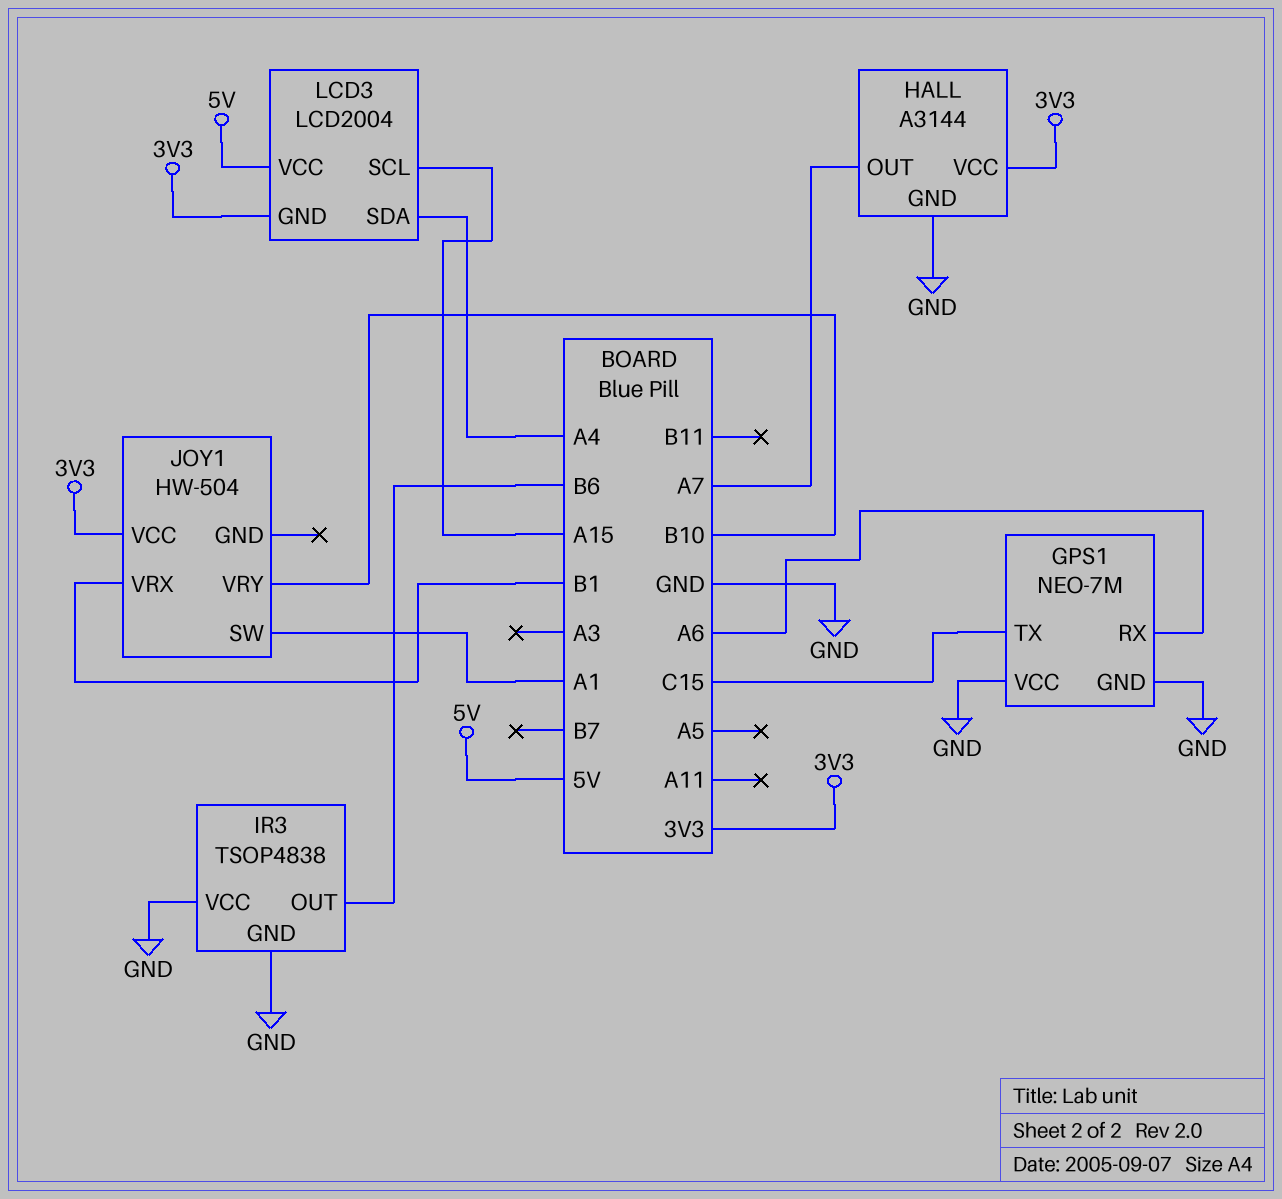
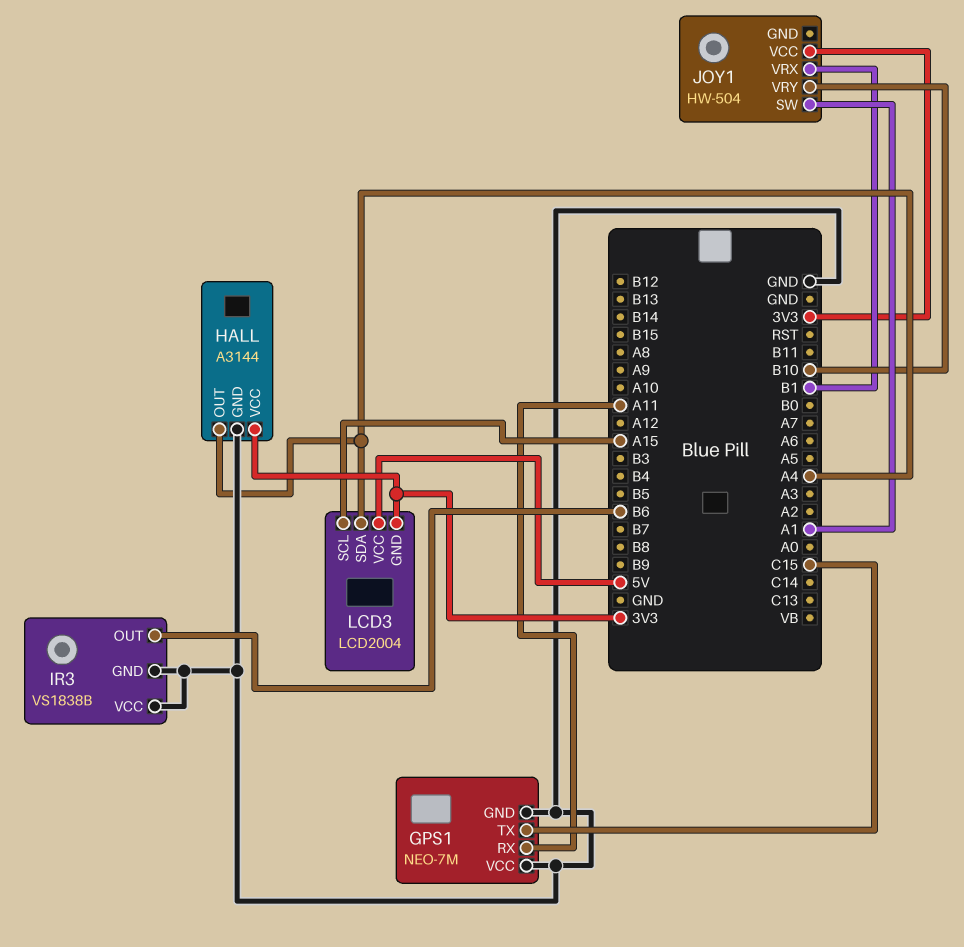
GPS1 pin RX: A6 -> A11
HALL pin OUT: A7 -> A4
IR3: TSOP4838 -> VS1838B

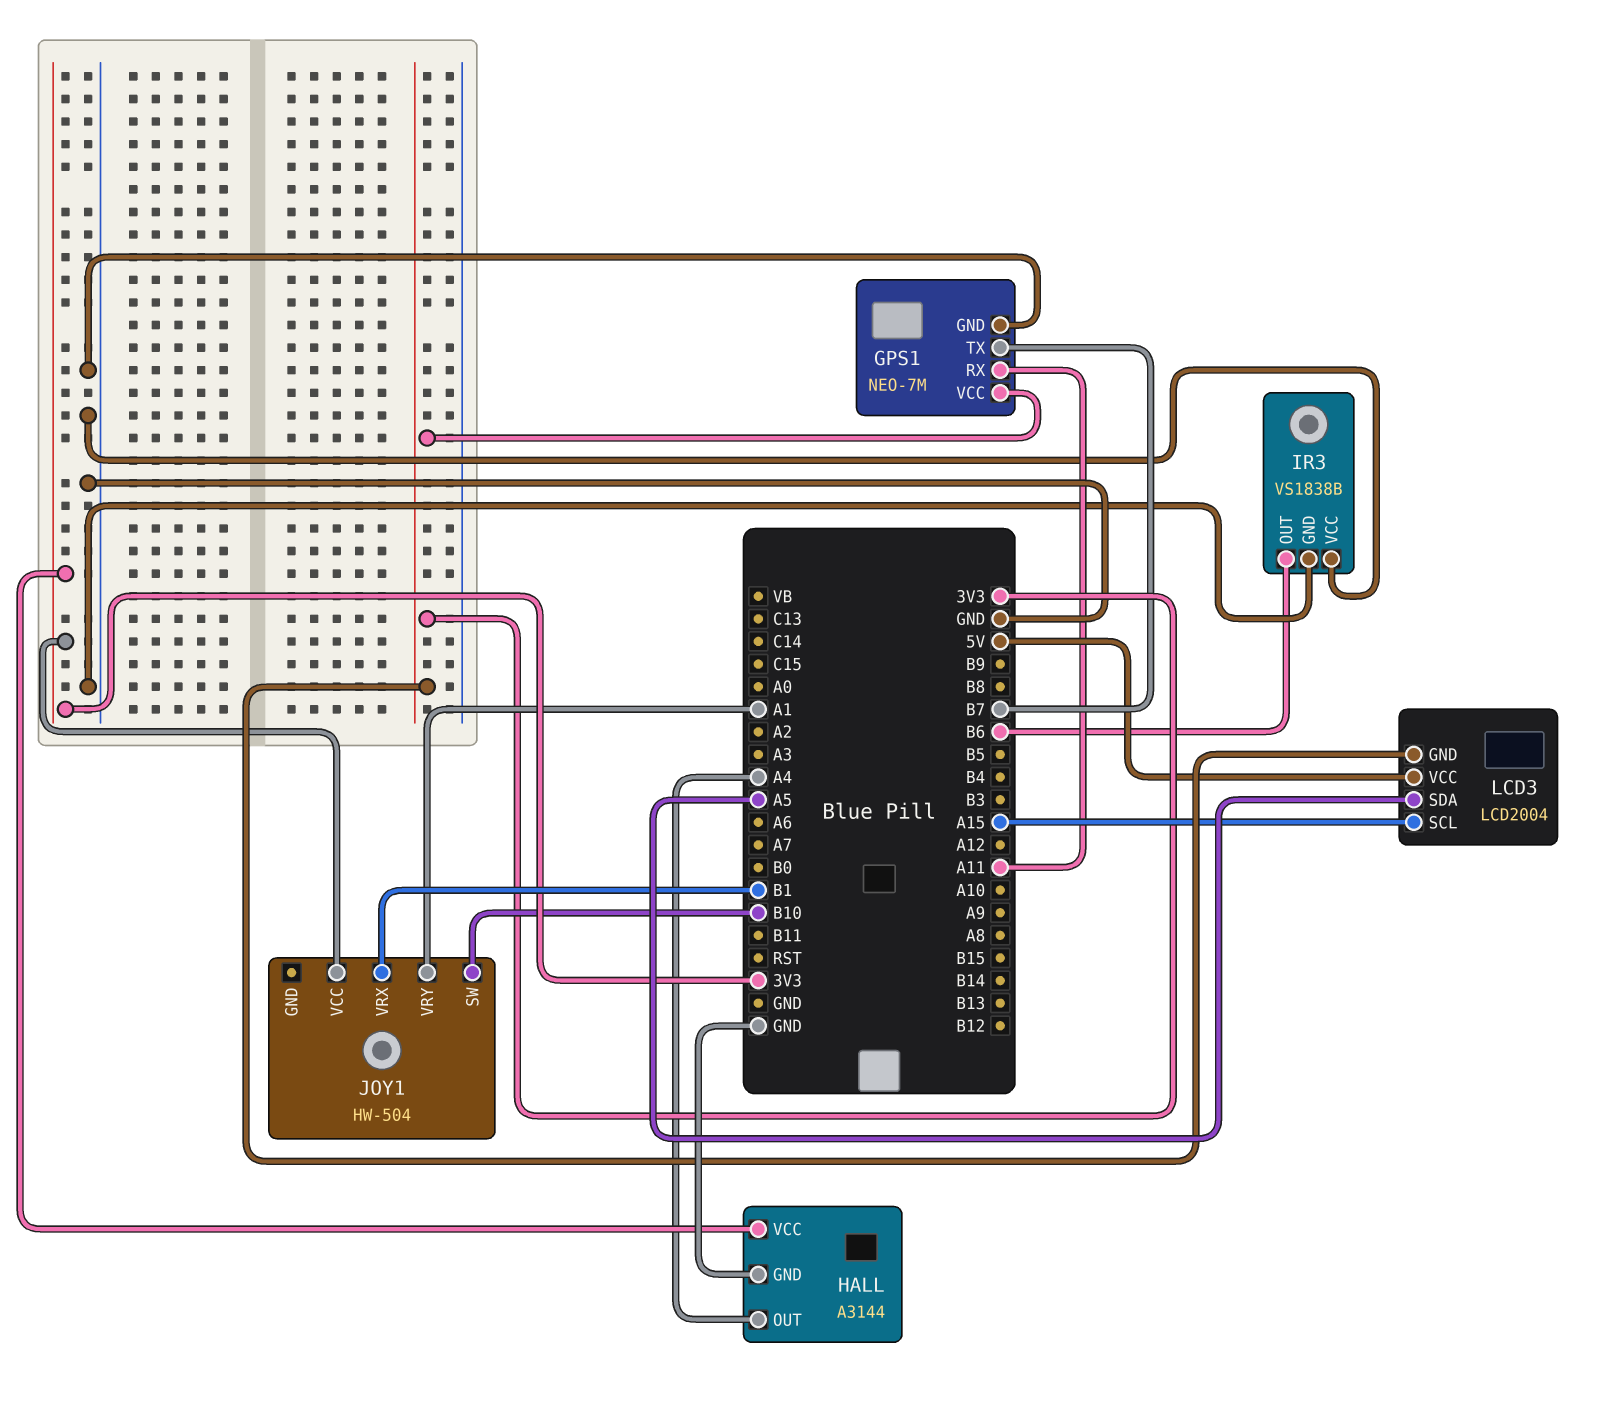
GPS1 pin TX: C15 -> B7
GPS1 pin VCC: GND -> 3V3
JOY1 pin SW: A1 -> B10
JOY1 pin VRY: B10 -> A1
LCD3 pin SDA: A4 -> A5

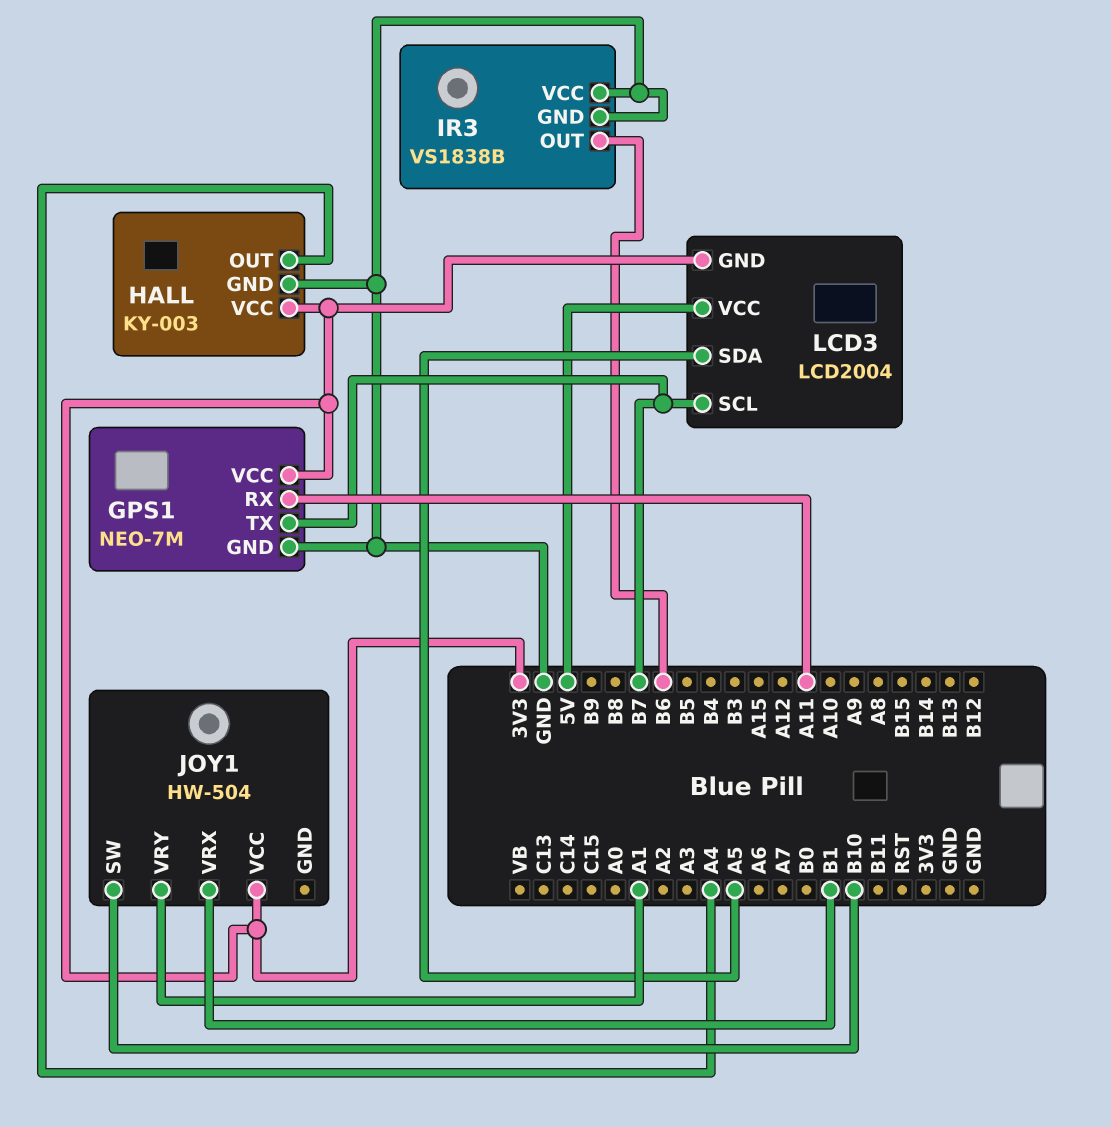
HALL: A3144 -> KY-003
LCD3 pin SCL: A15 -> B7

